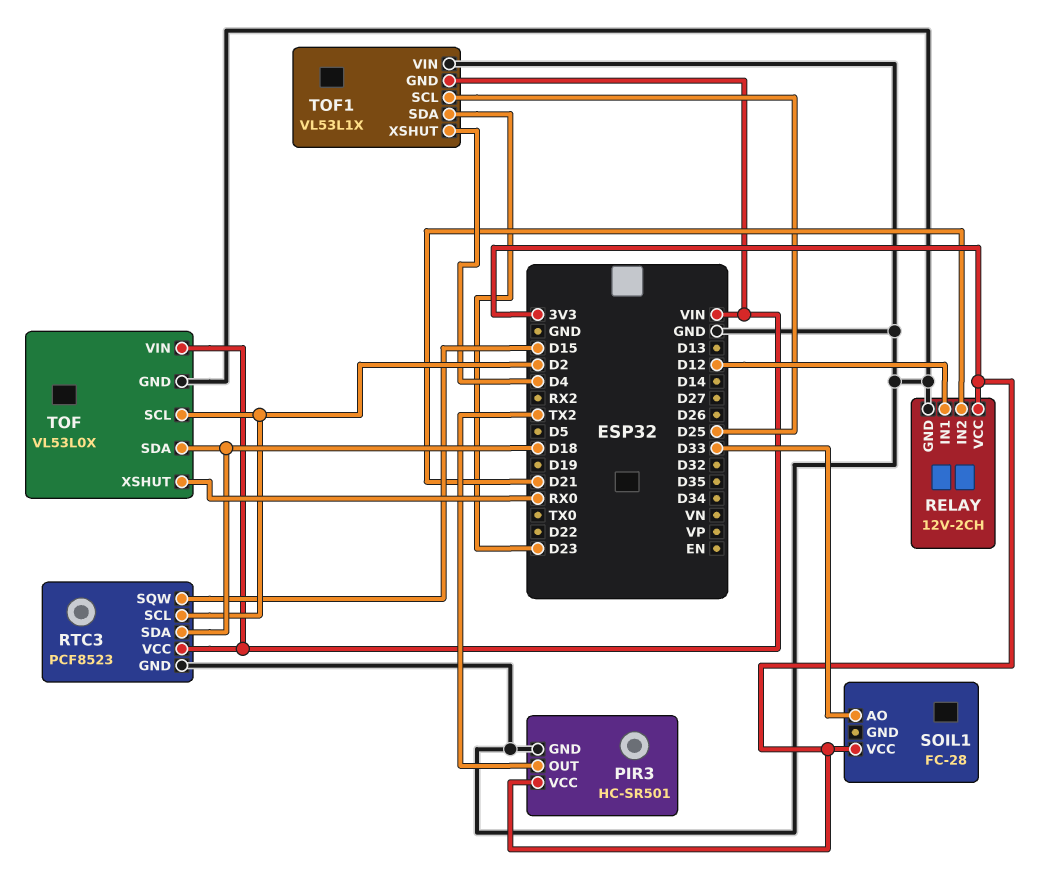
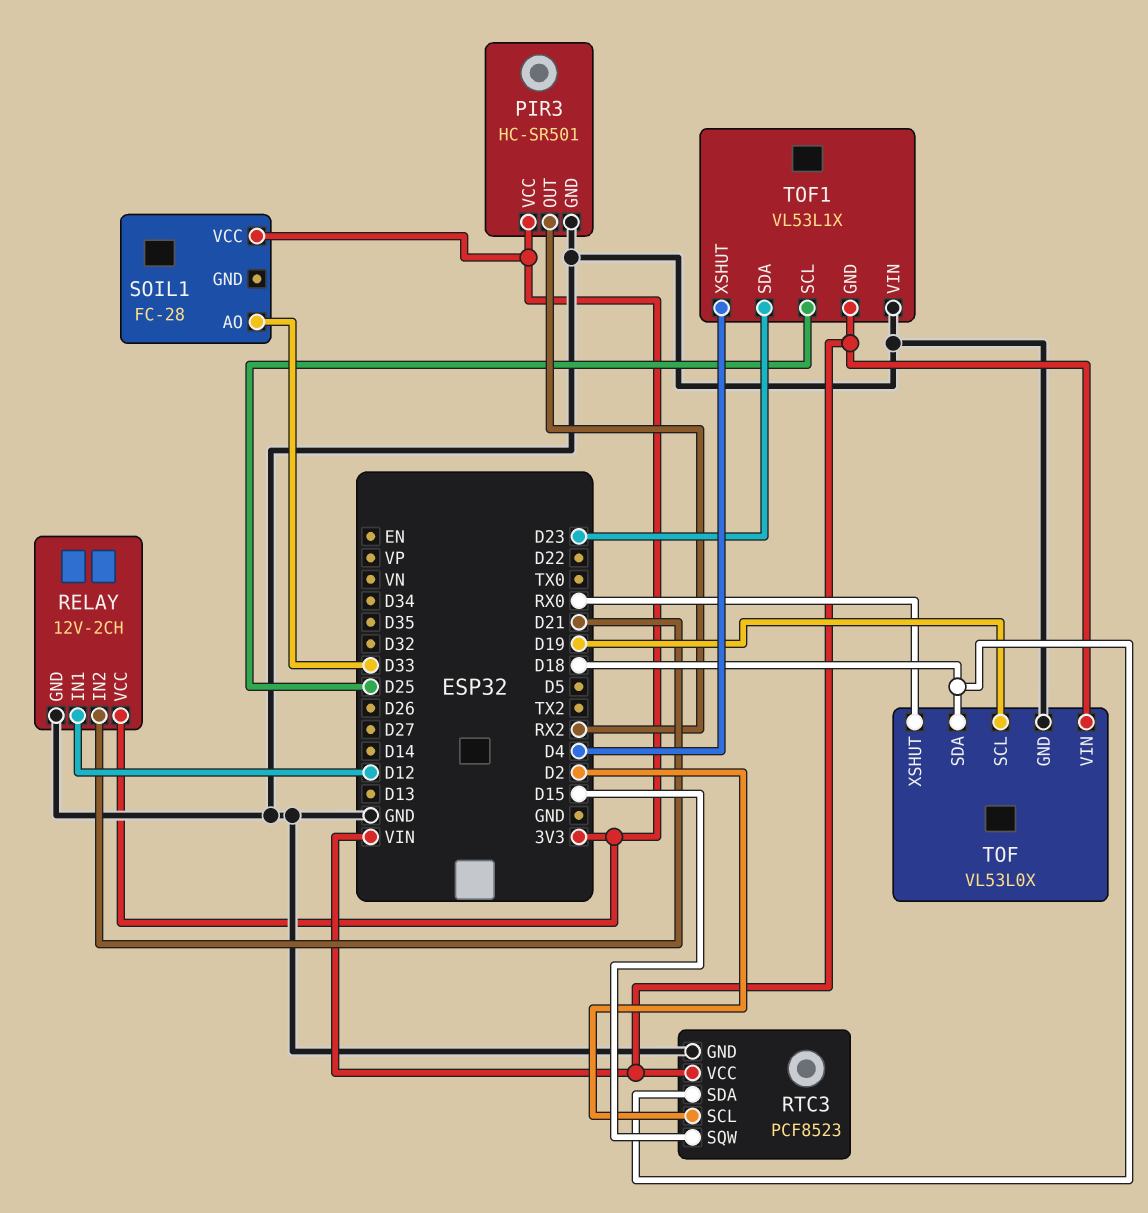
PIR3 pin OUT: TX2 -> RX2
TOF pin SCL: D2 -> D19

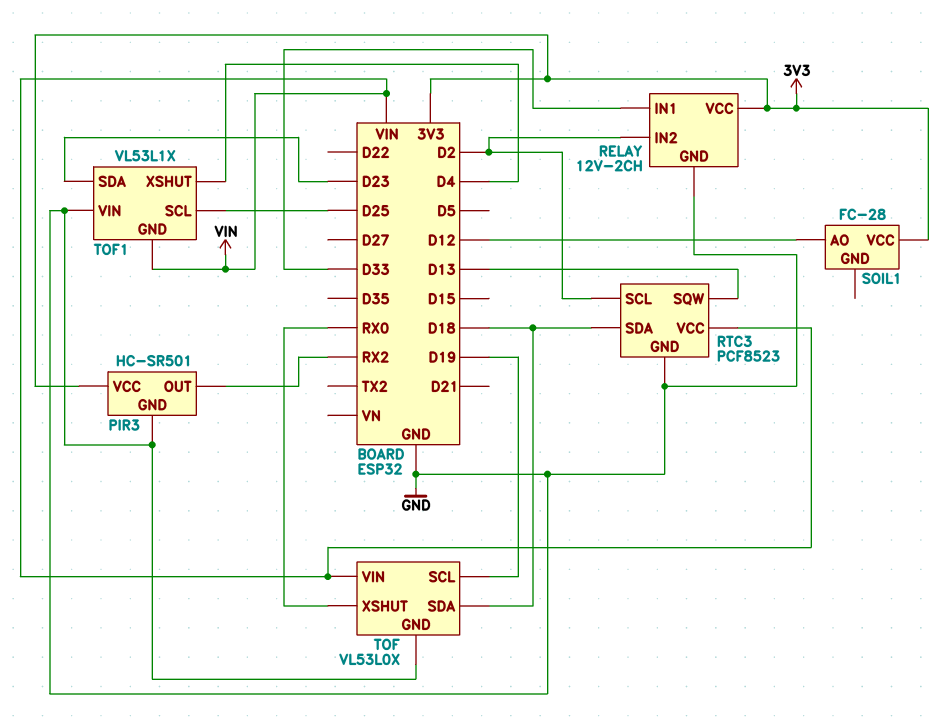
RELAY pin IN1: D12 -> D33
RELAY pin IN2: D21 -> D2
RTC3 pin SQW: D15 -> D13
SOIL1 pin AO: D33 -> D12

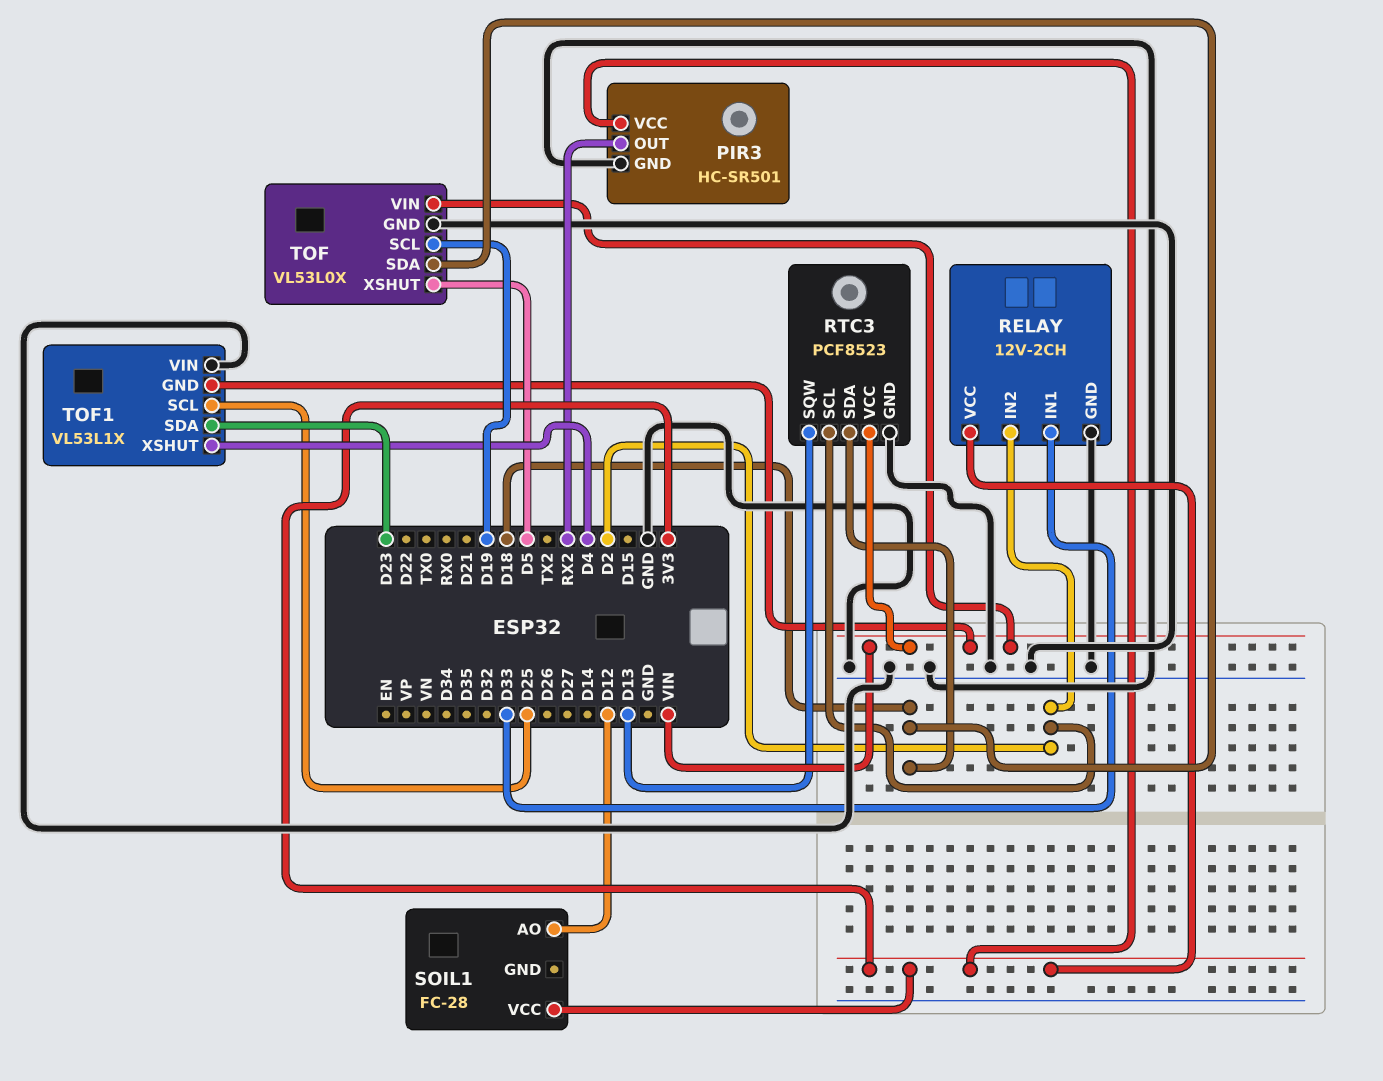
TOF pin XSHUT: RX0 -> D5

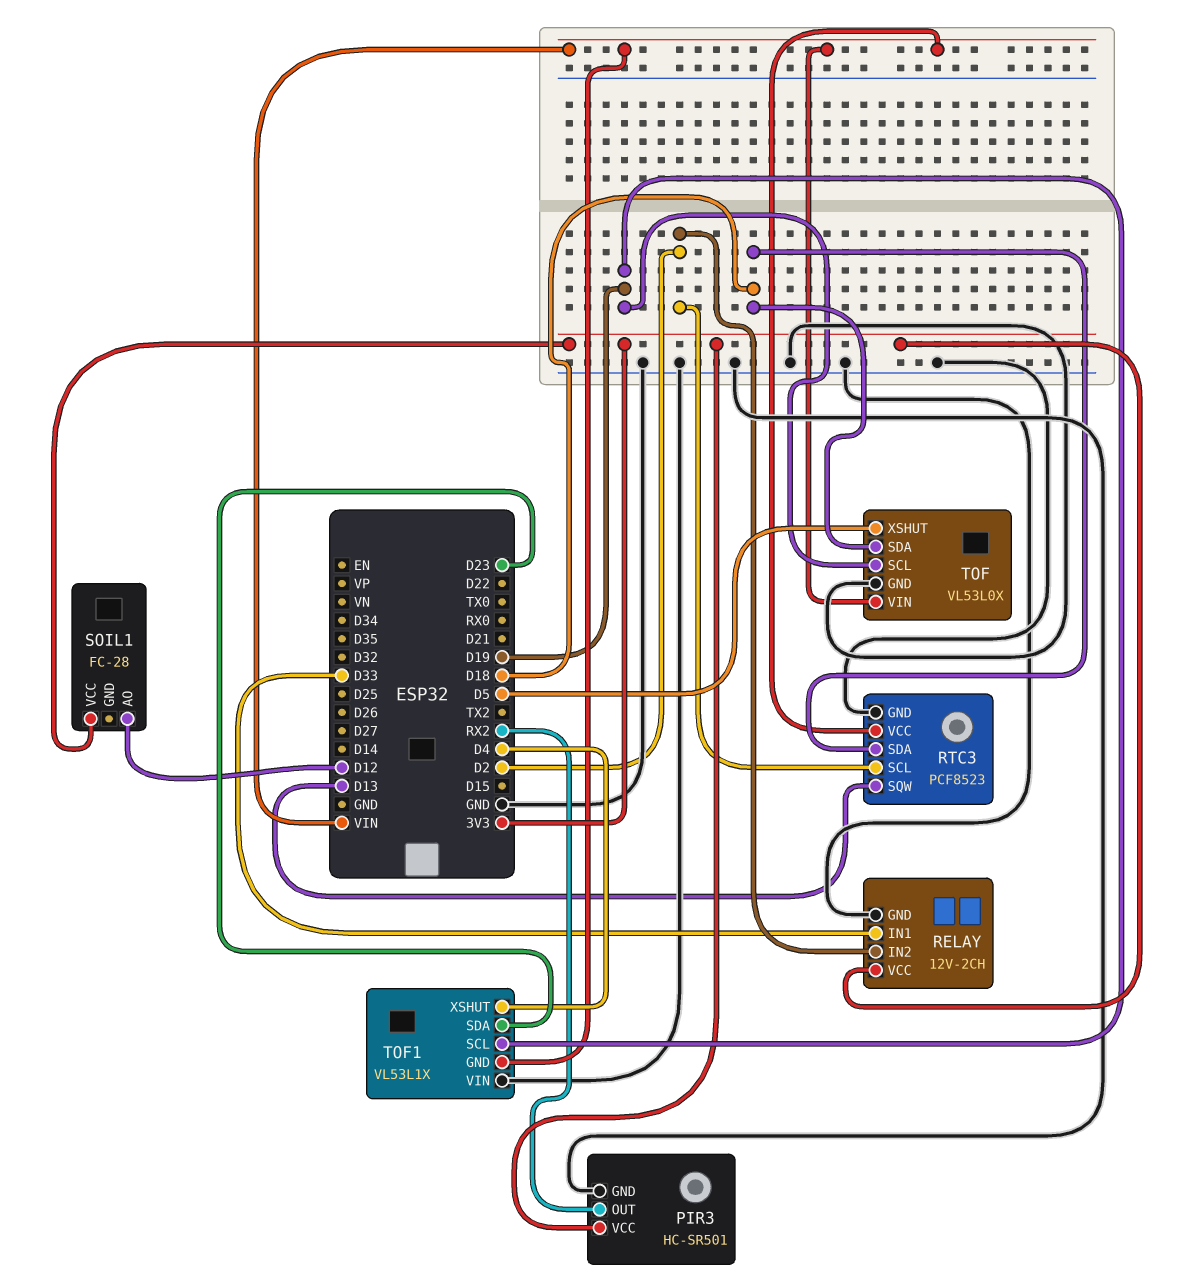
TOF1 pin SCL: D25 -> D19

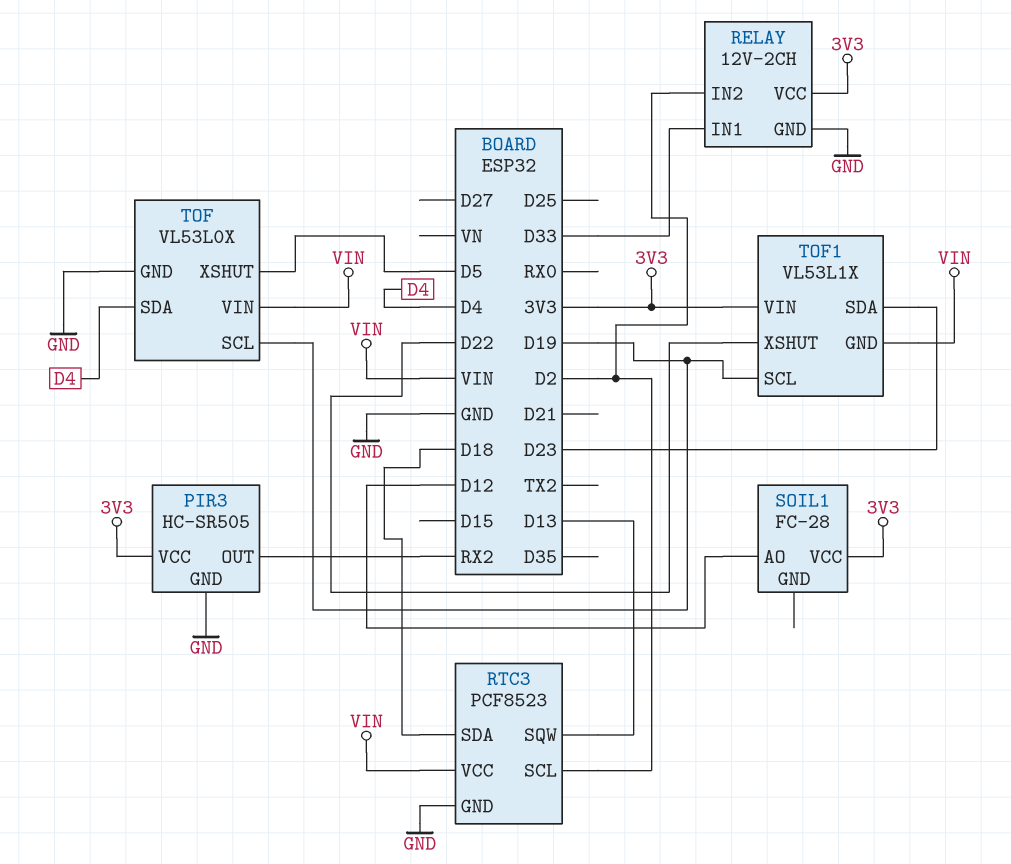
PIR3: HC-SR501 -> HC-SR505
TOF pin SDA: D18 -> D4
TOF1 pin VIN: GND -> 3V3
TOF1 pin XSHUT: D4 -> D22

